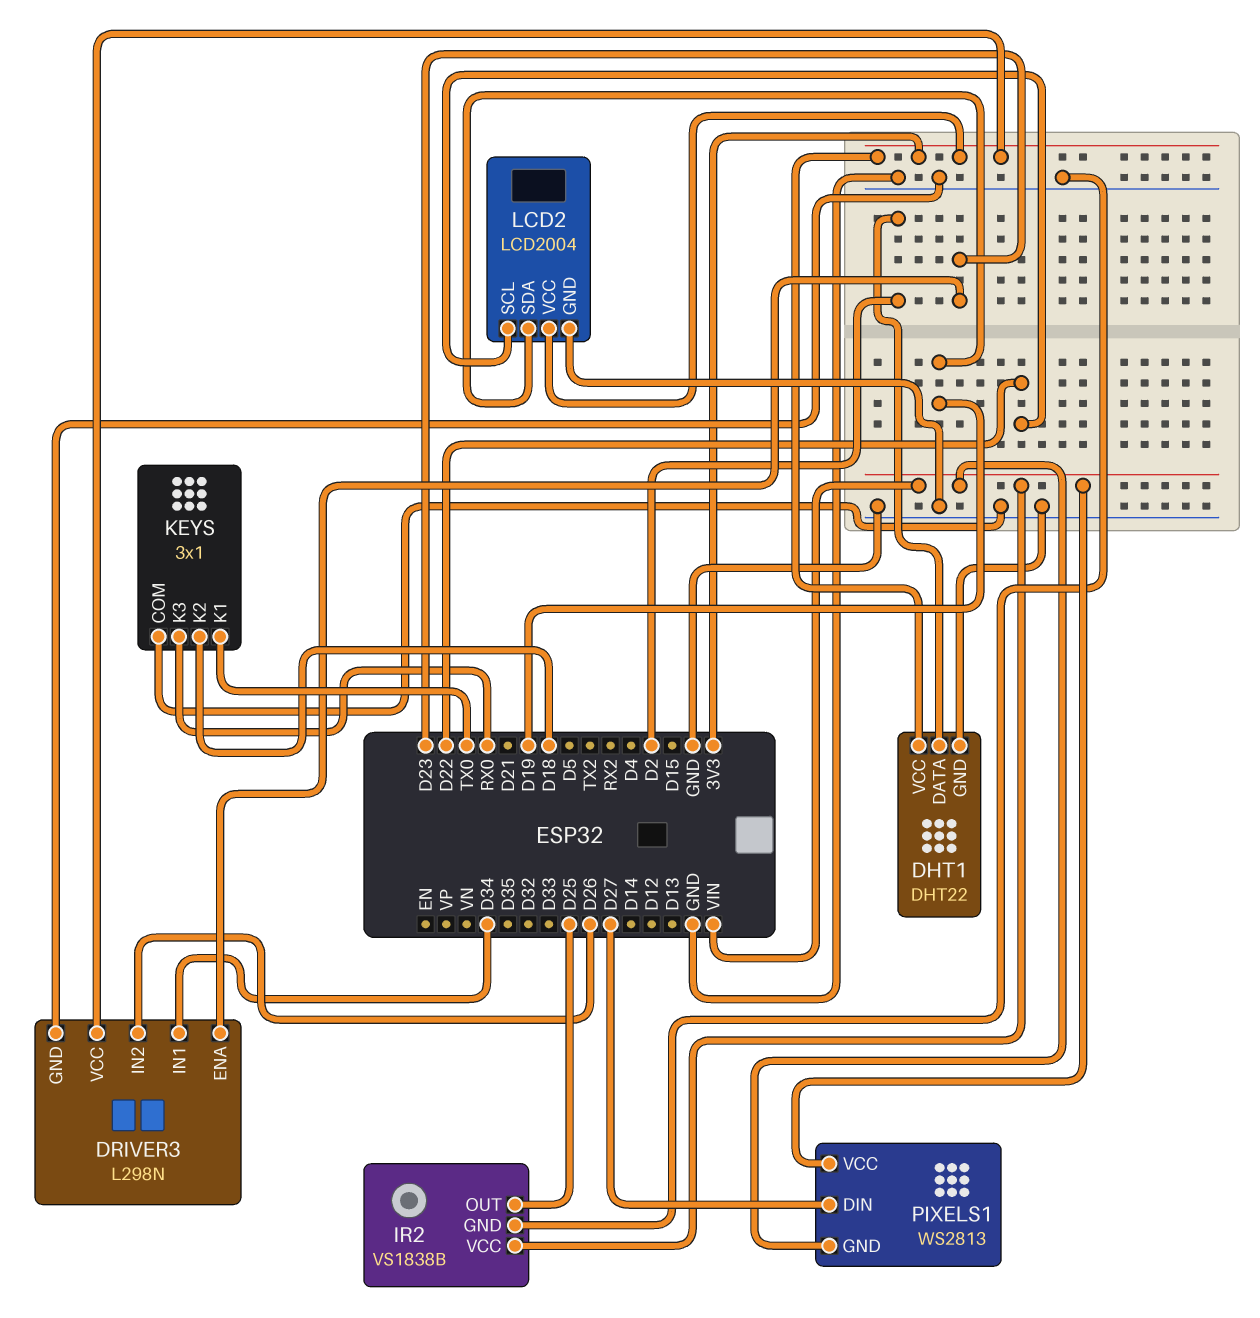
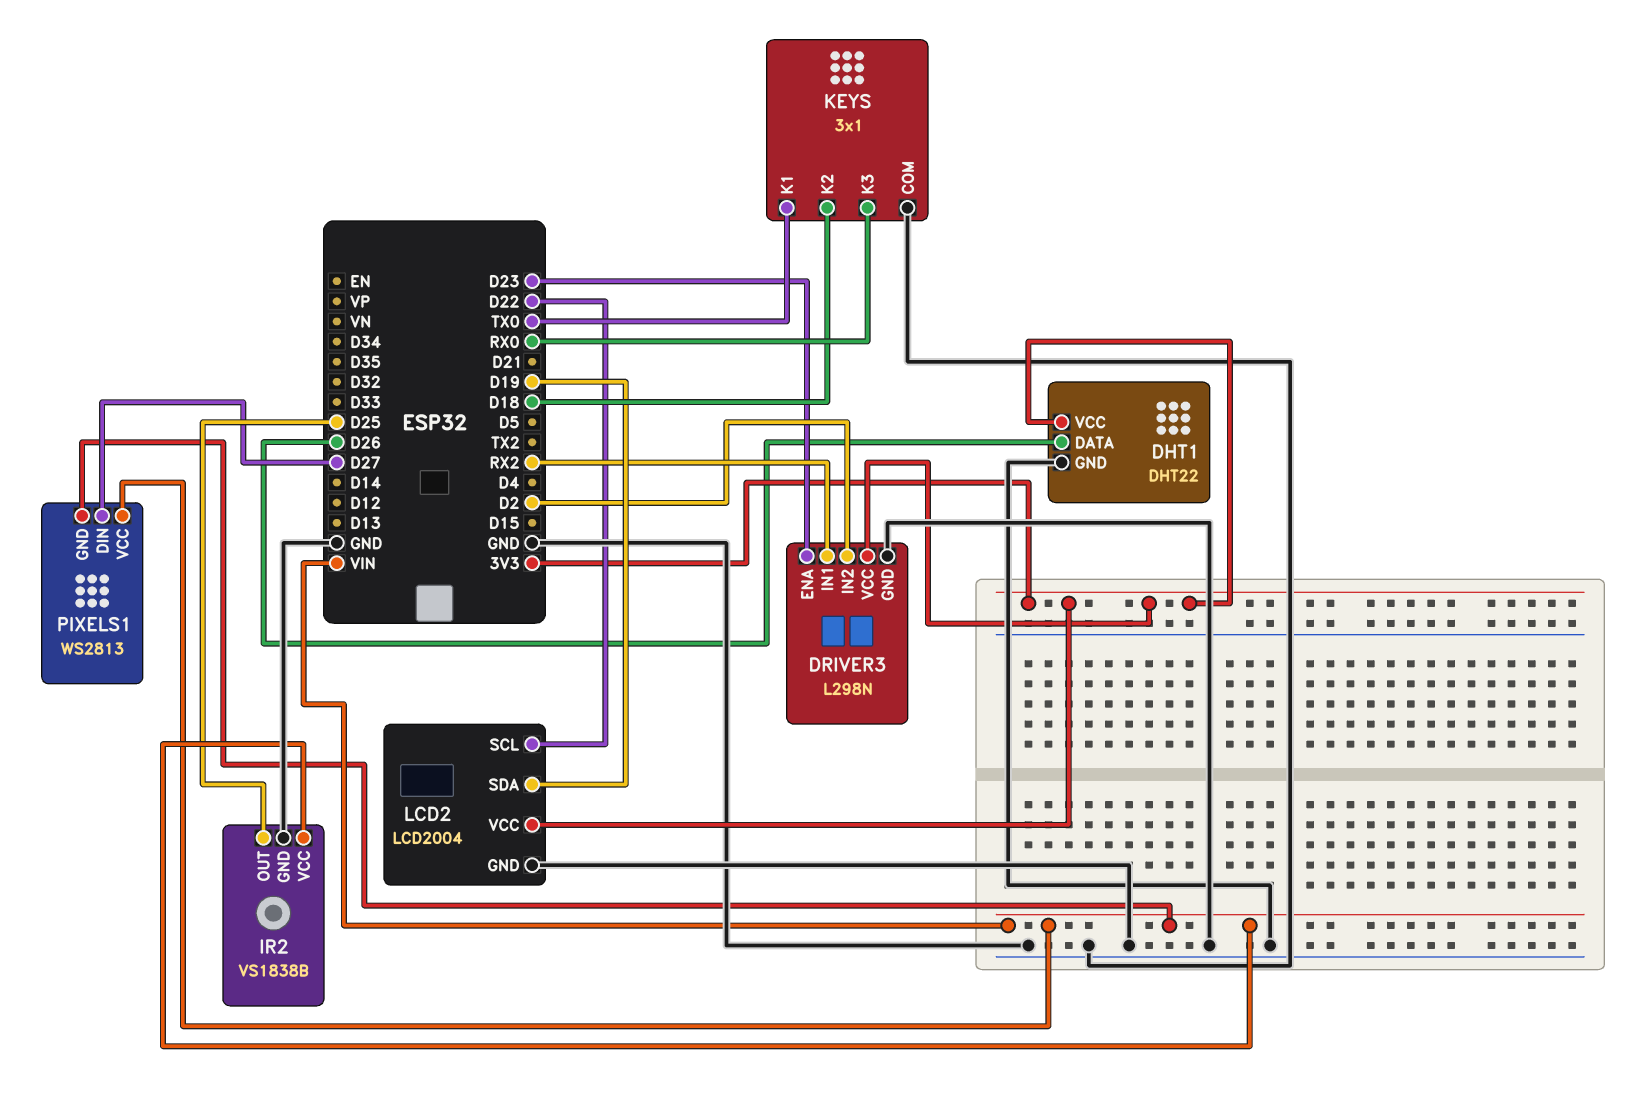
DHT1 pin DATA: D2 -> D26
DRIVER3 pin IN1: D34 -> RX2
DRIVER3 pin IN2: D26 -> D2

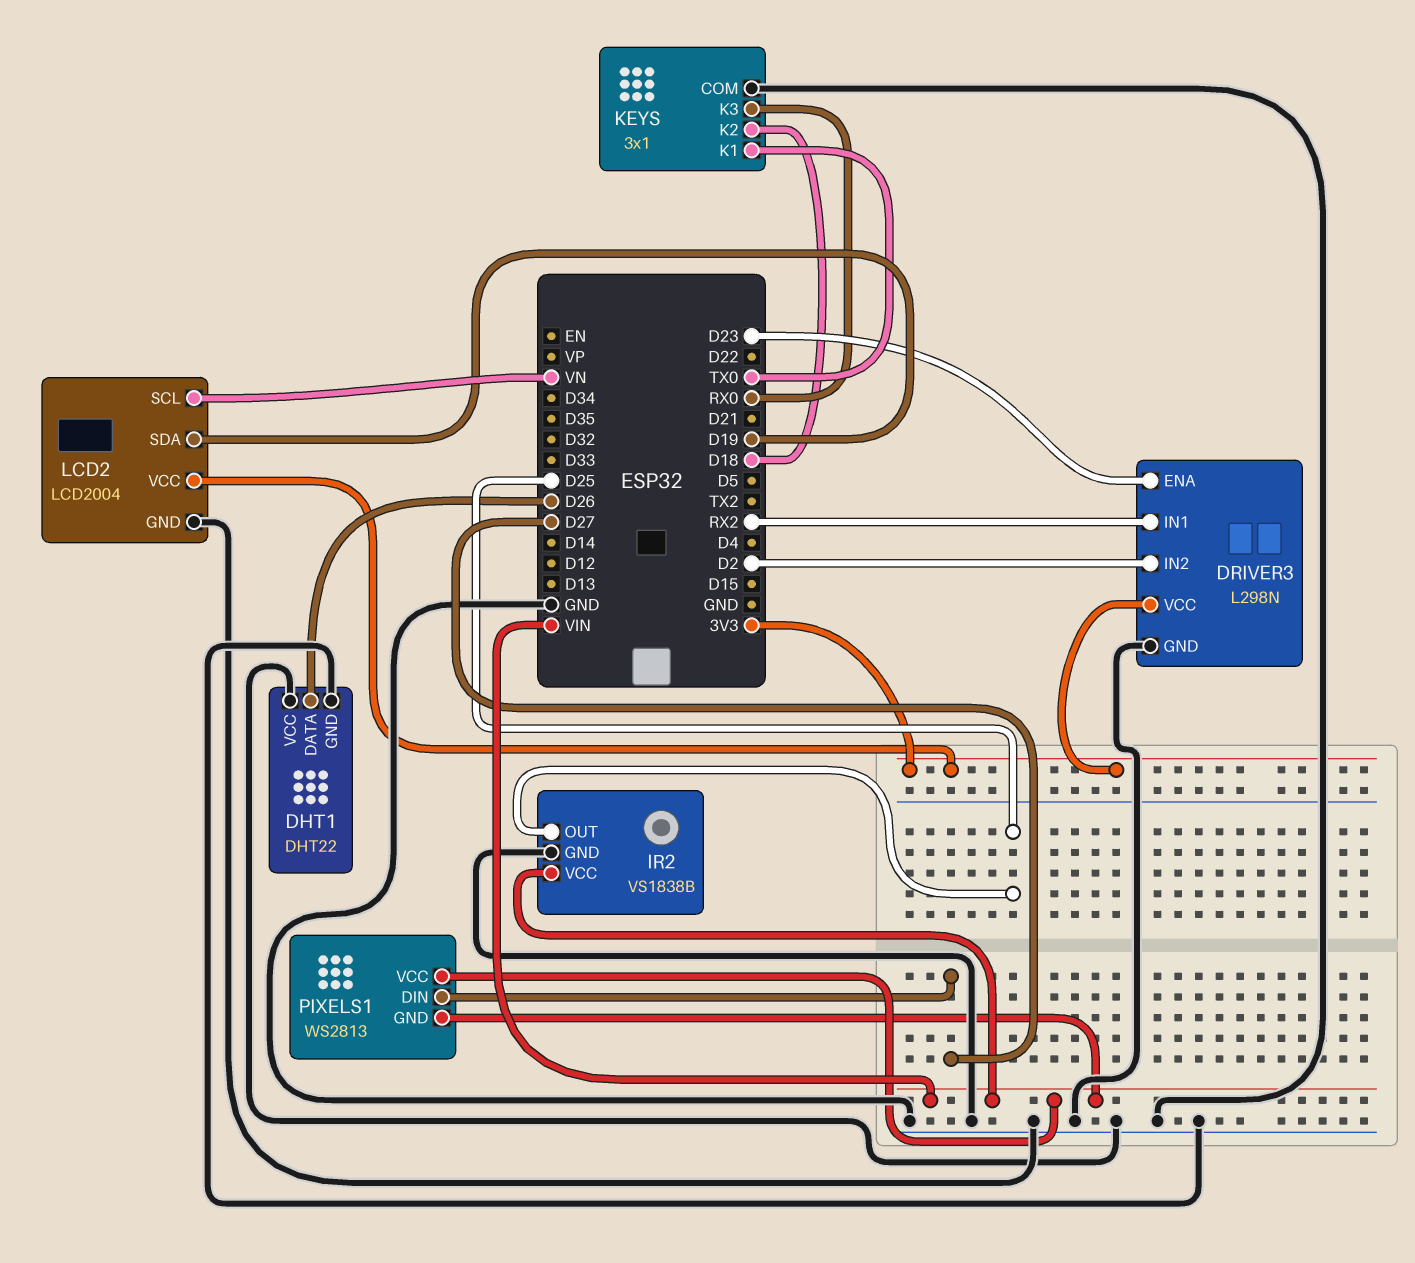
DHT1 pin VCC: 3V3 -> GND
LCD2 pin SCL: D22 -> VN

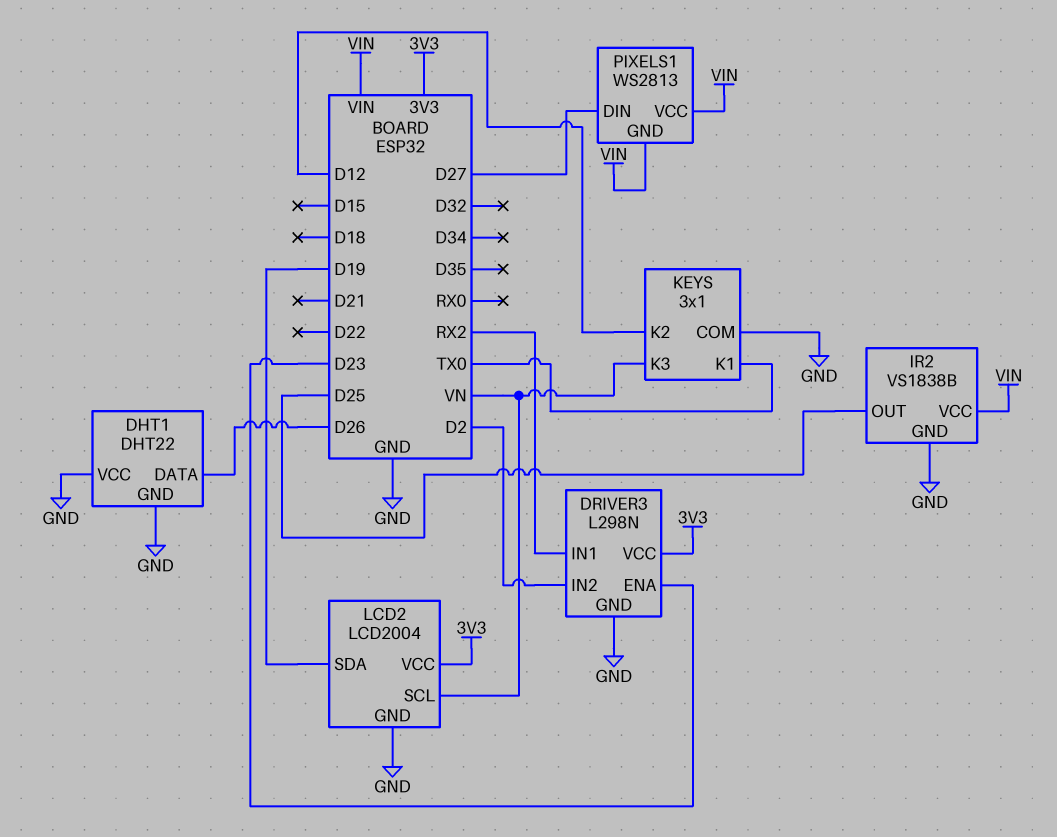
KEYS pin K2: D18 -> D12
KEYS pin K3: RX0 -> VN

